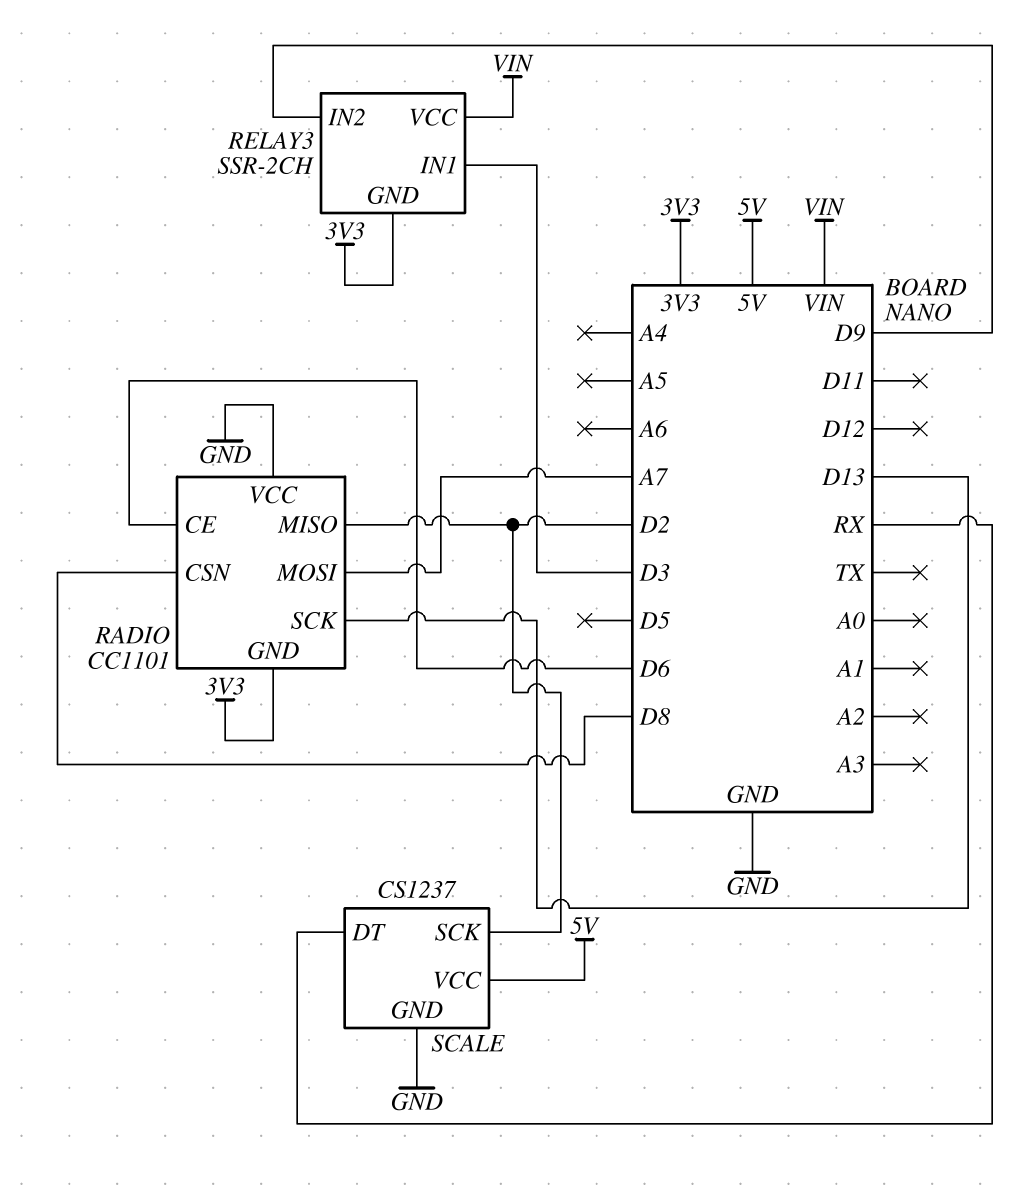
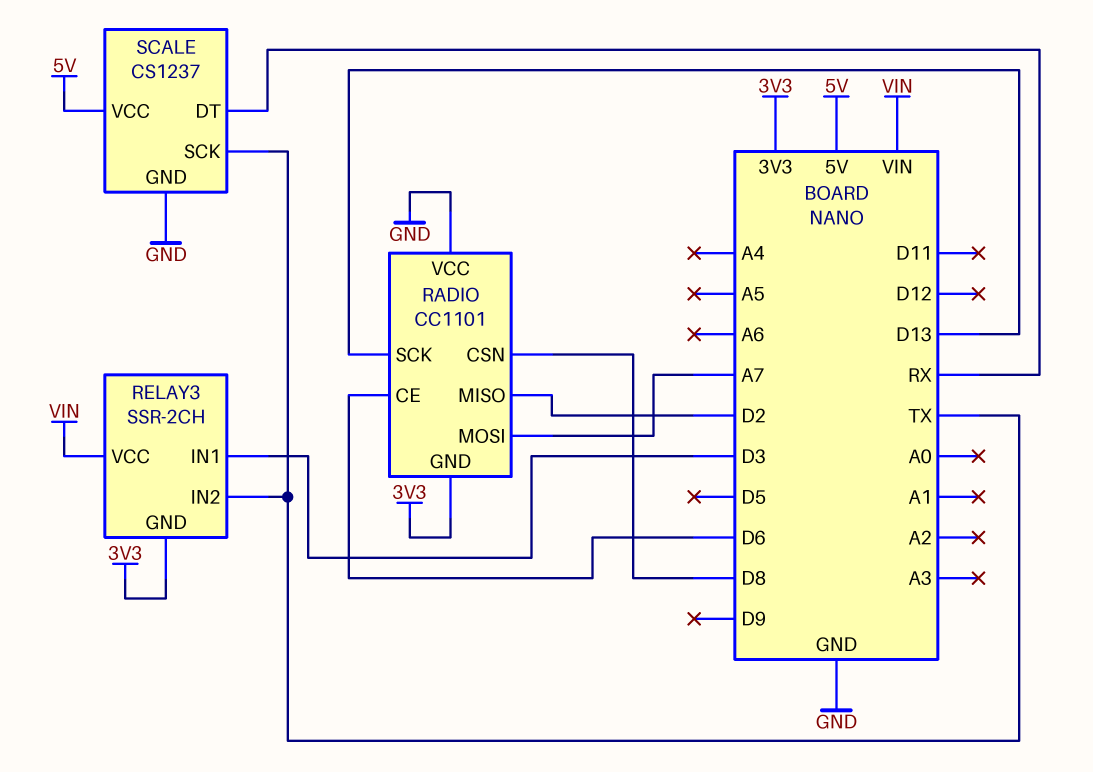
RELAY3 pin IN2: D9 -> TX
SCALE pin SCK: D2 -> TX

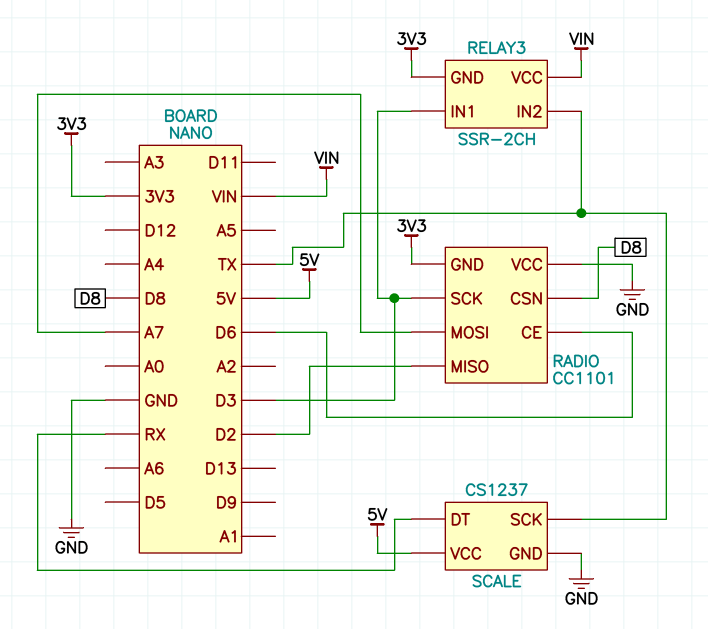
RADIO pin SCK: D13 -> D3

